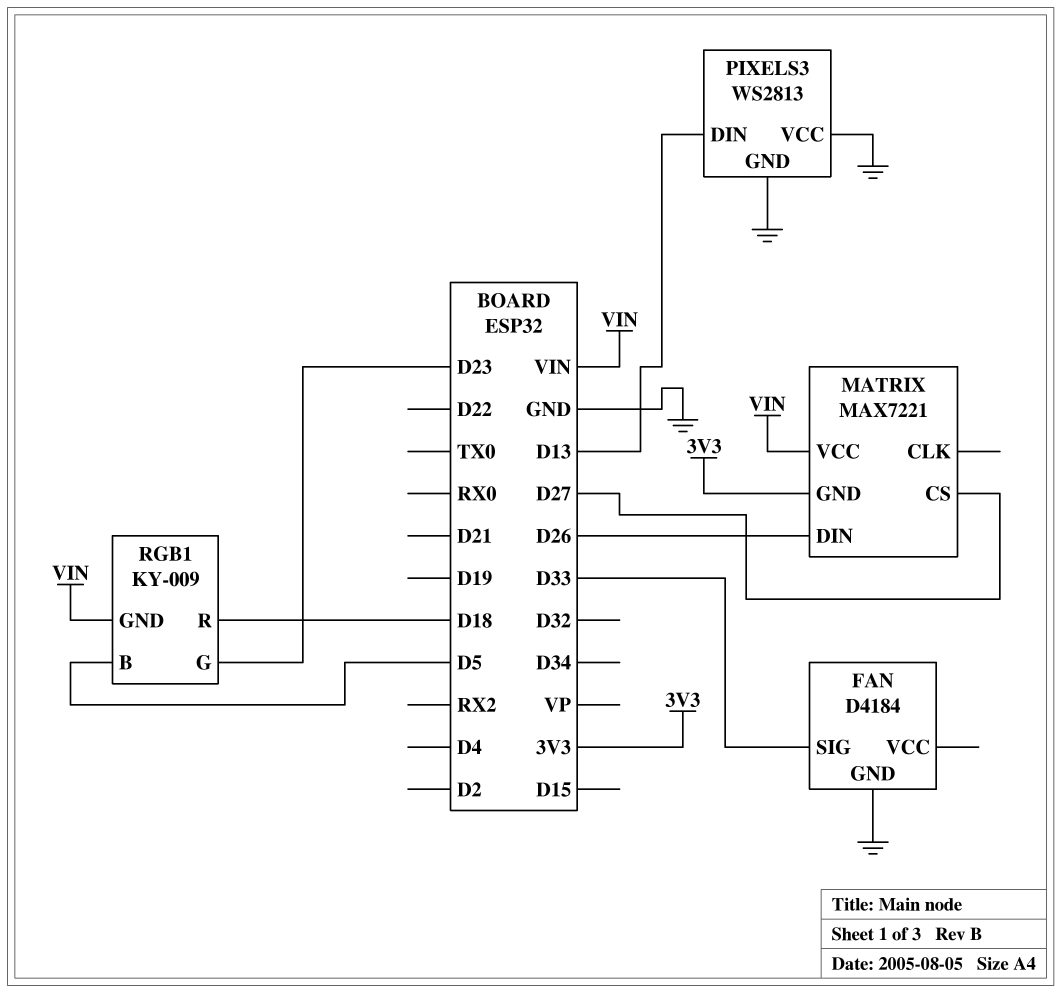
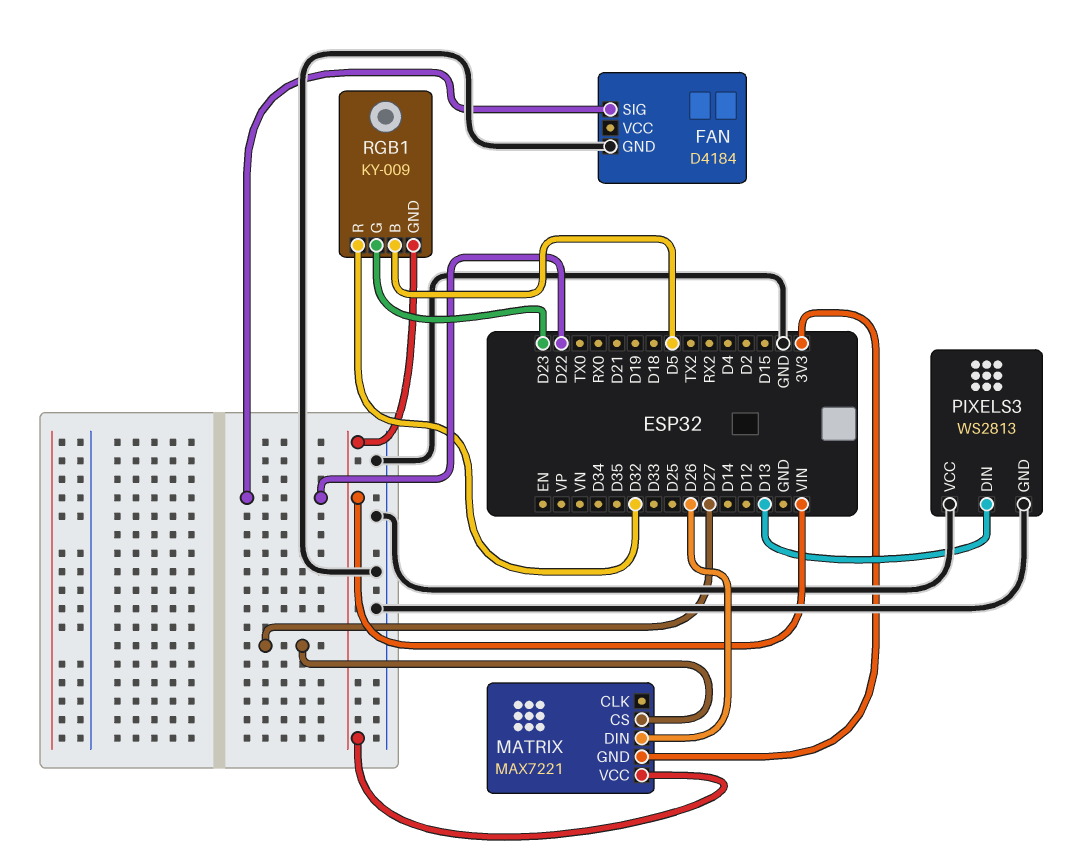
FAN pin SIG: D33 -> D22
RGB1 pin R: D18 -> D32

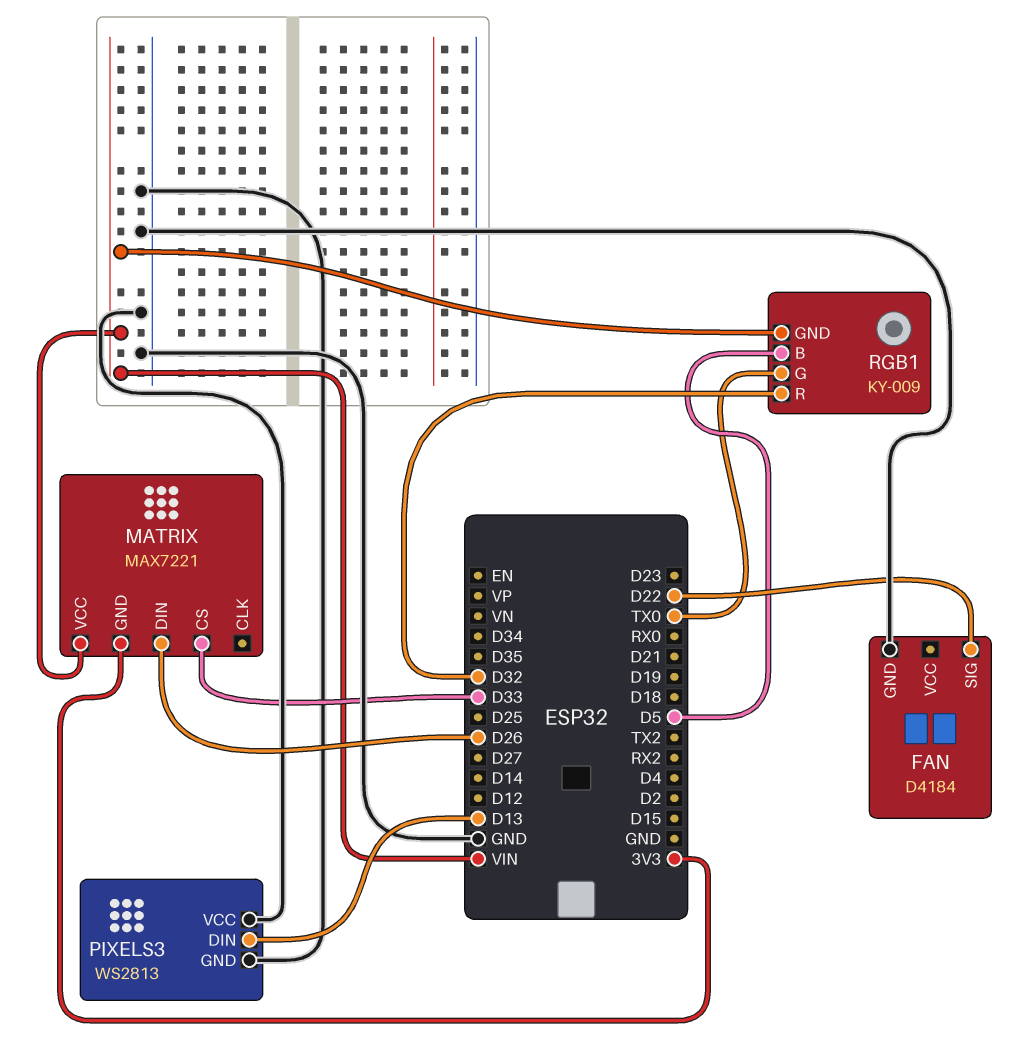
MATRIX pin CS: D27 -> D33
RGB1 pin G: D23 -> TX0

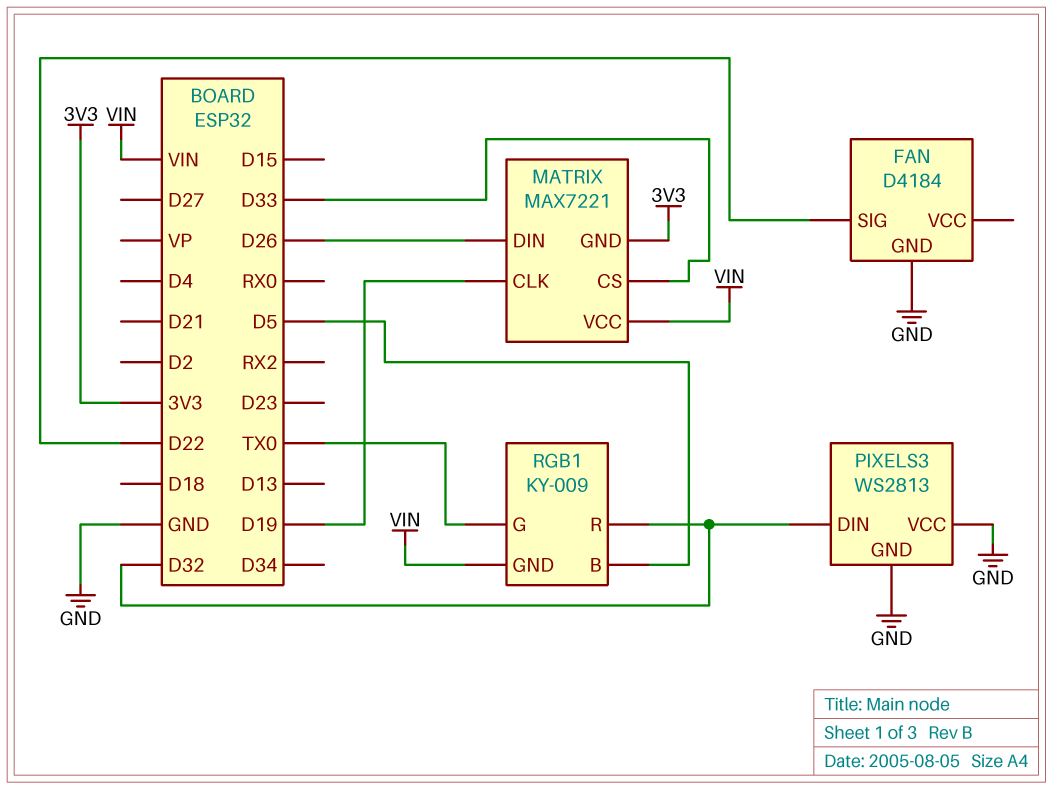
MATRIX pin CLK: none -> D19
PIXELS3 pin DIN: D13 -> D32

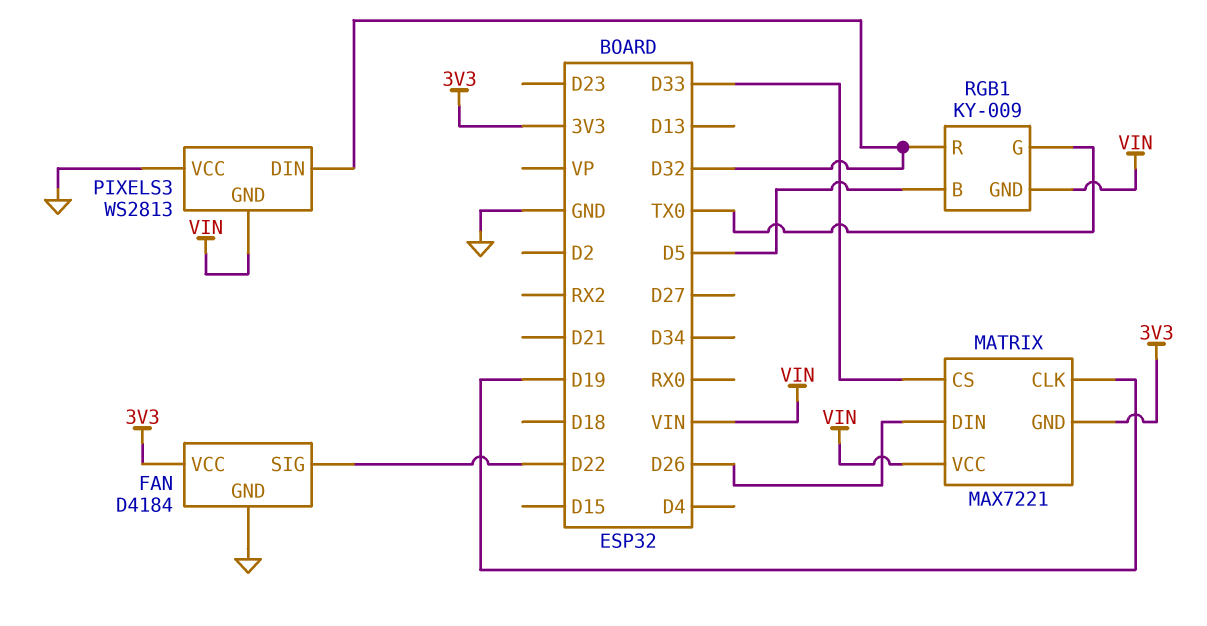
FAN pin VCC: none -> 3V3
PIXELS3 pin GND: GND -> VIN

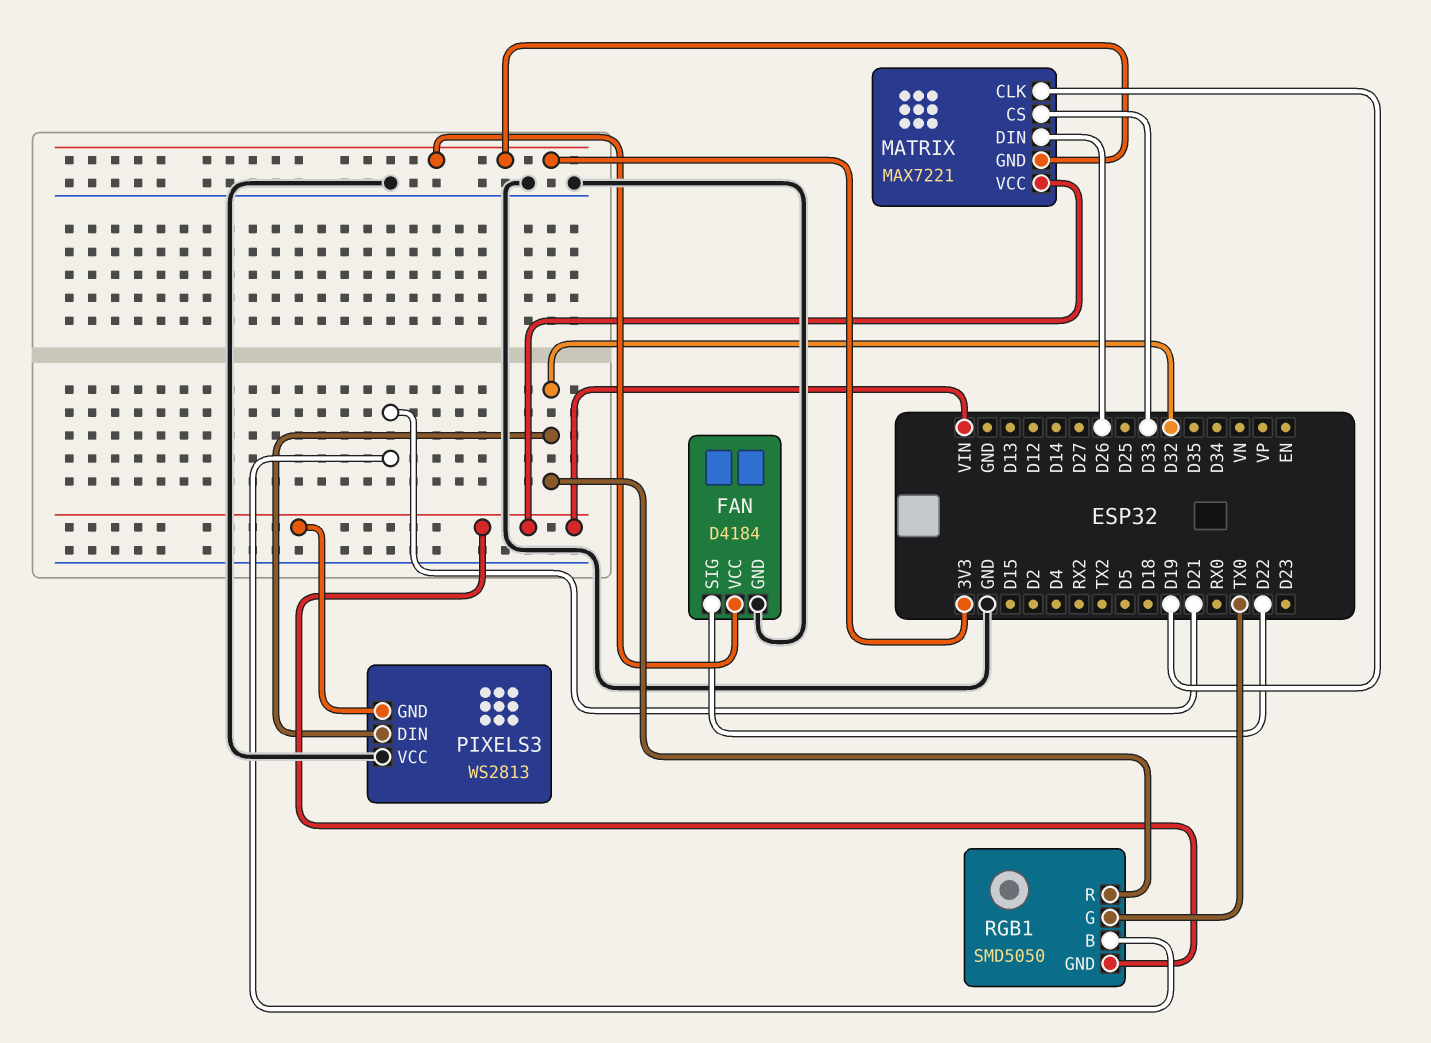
RGB1: KY-009 -> SMD5050
RGB1 pin B: D5 -> D21

